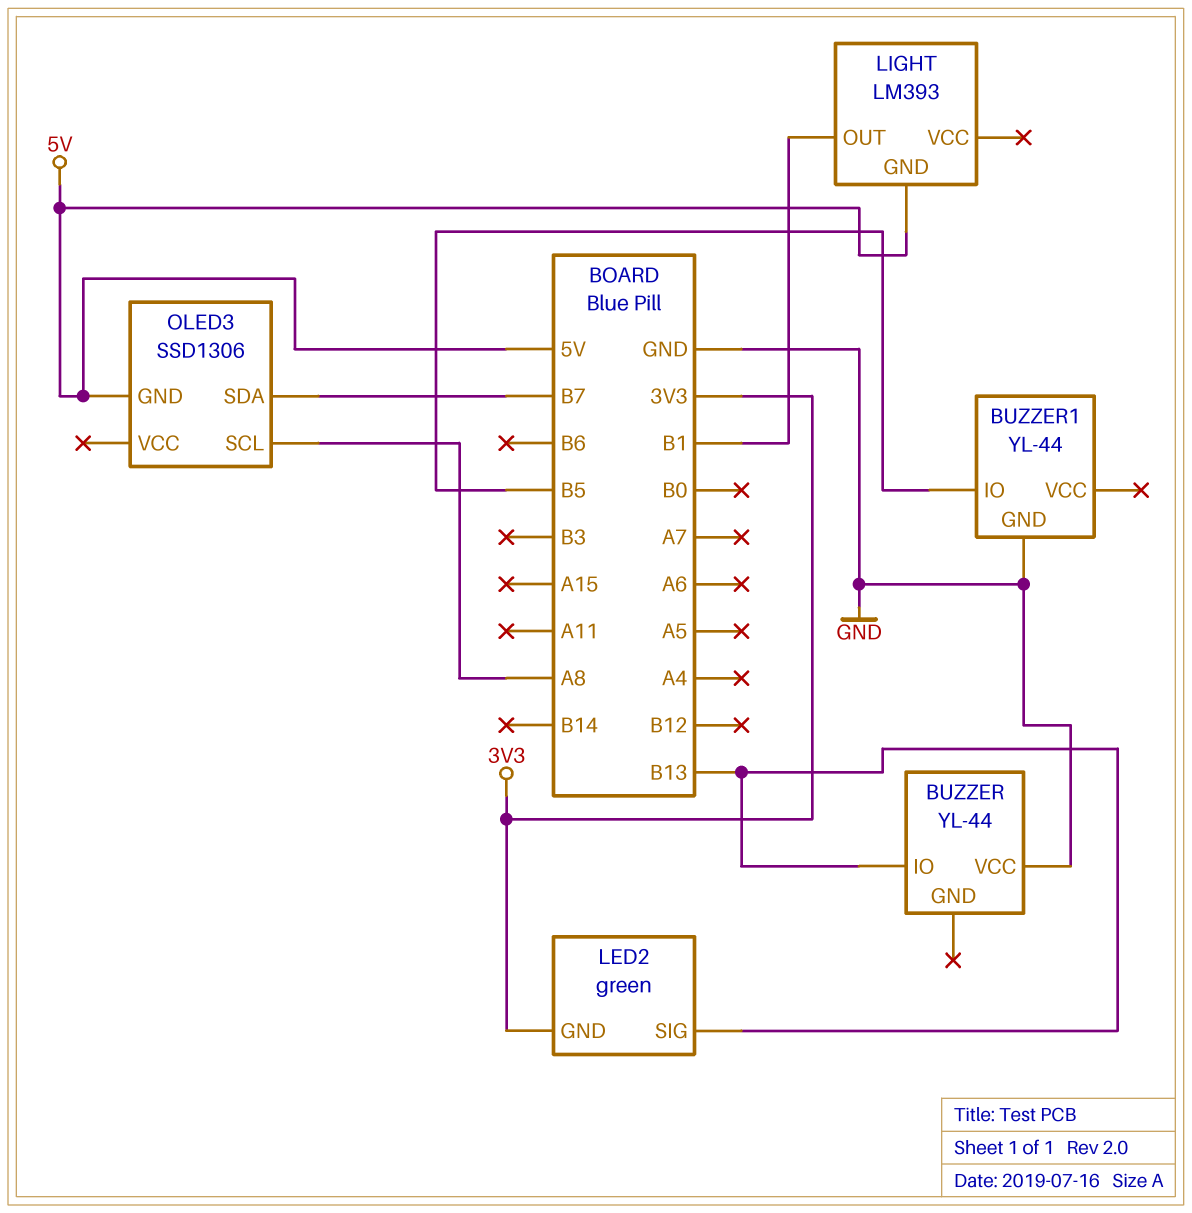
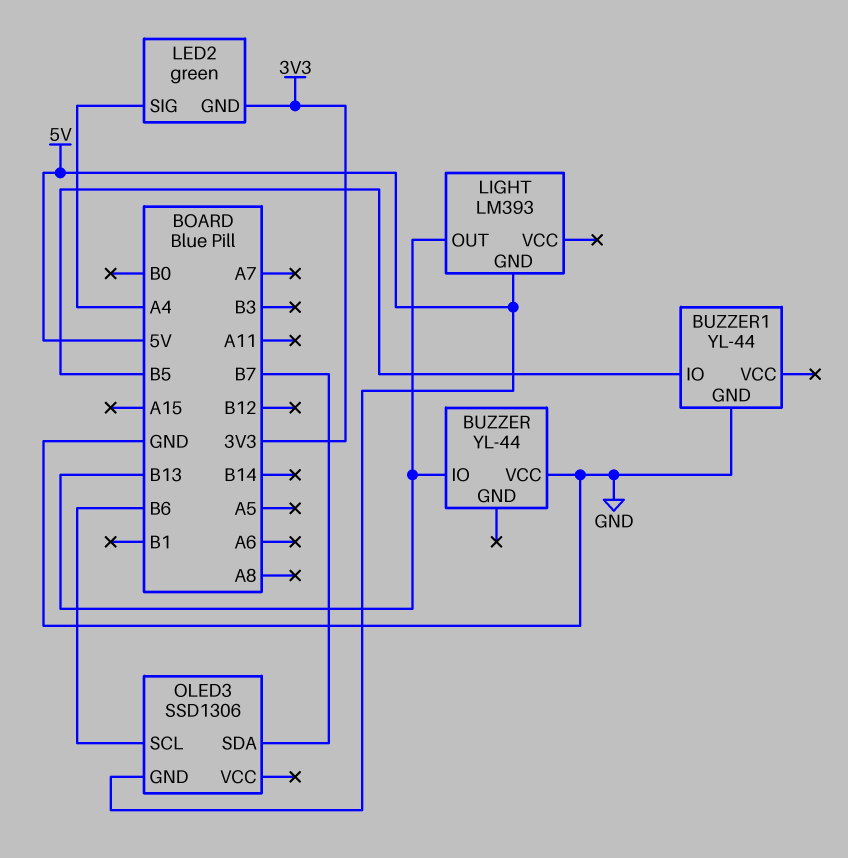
LED2 pin SIG: B13 -> A4
LIGHT pin OUT: B1 -> B13
OLED3 pin SCL: A8 -> B6

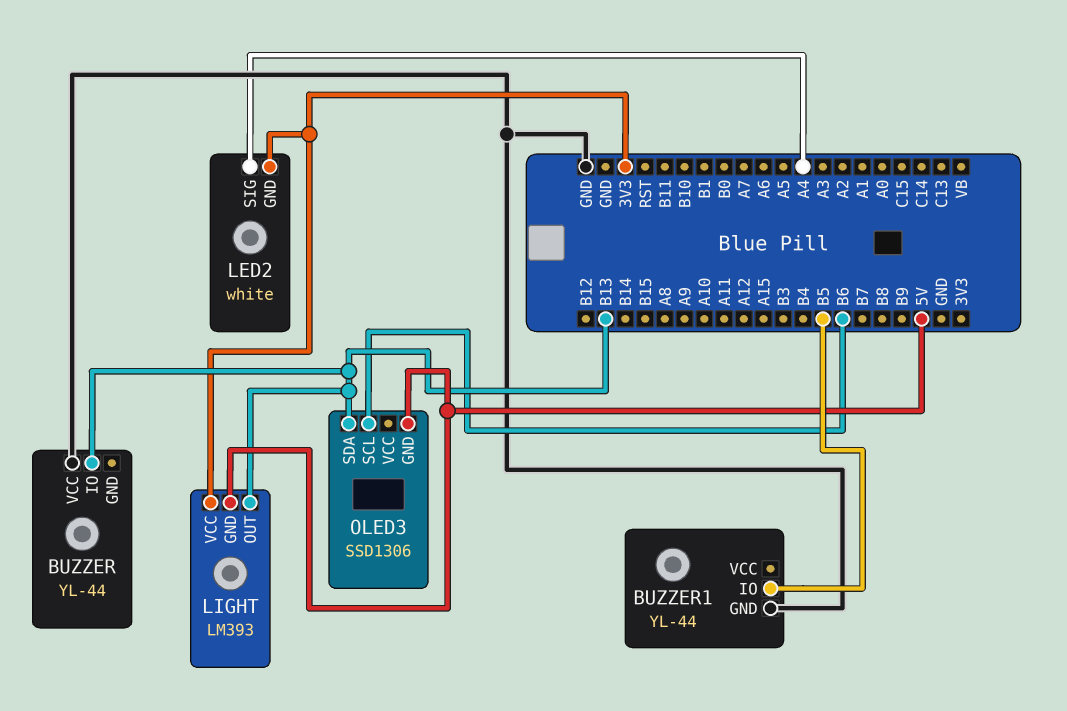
LED2: green -> white
LIGHT pin VCC: none -> 3V3
OLED3 pin SDA: B7 -> B13

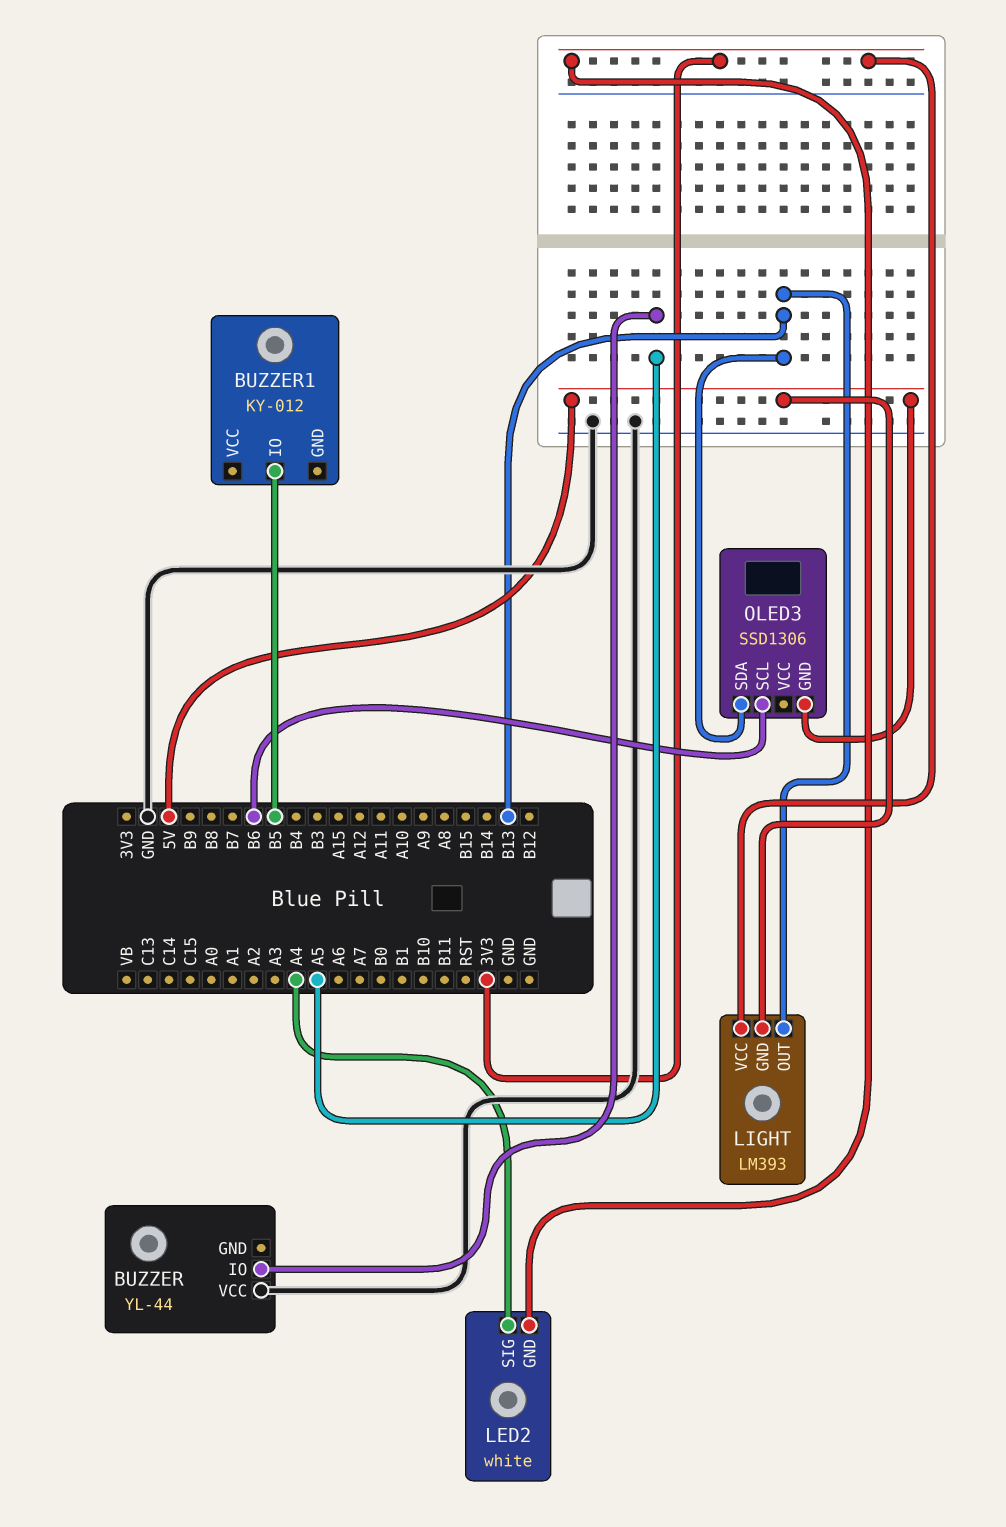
BUZZER pin IO: B13 -> A5
BUZZER1: YL-44 -> KY-012
BUZZER1 pin GND: GND -> none

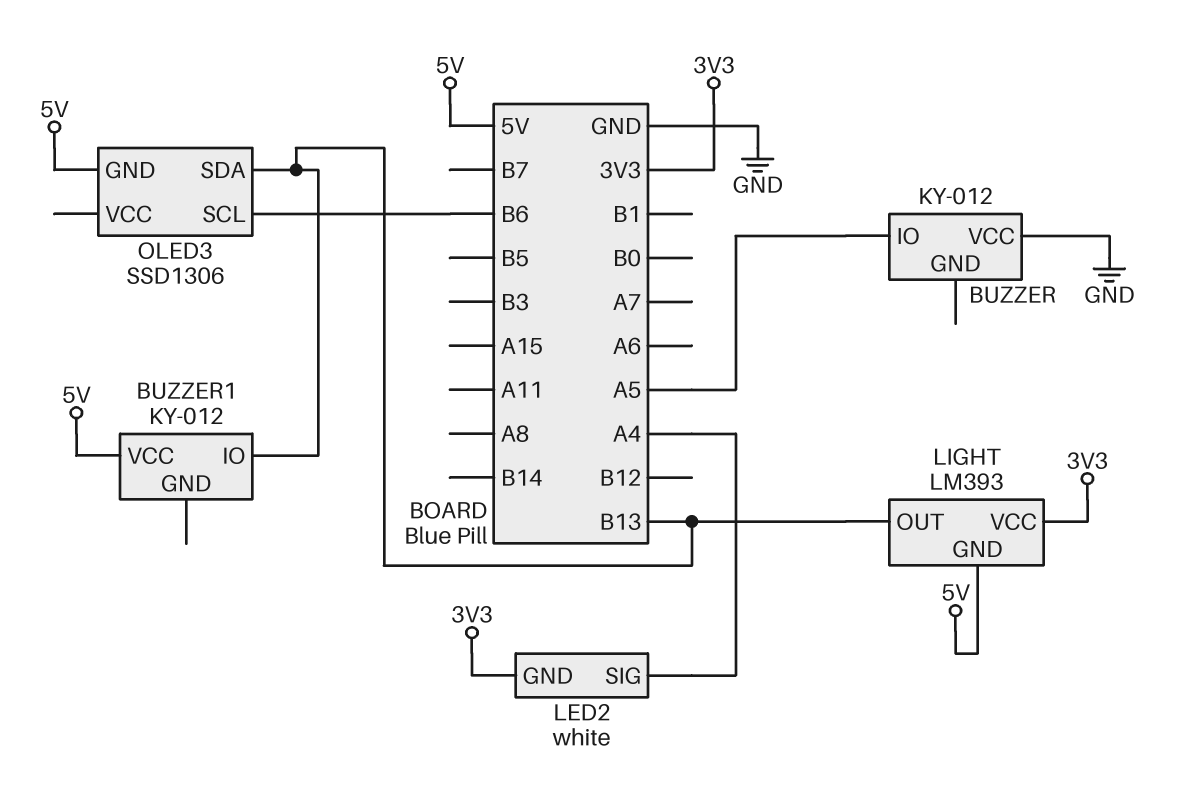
BUZZER: YL-44 -> KY-012
BUZZER1 pin IO: B5 -> B13
BUZZER1 pin VCC: none -> 5V

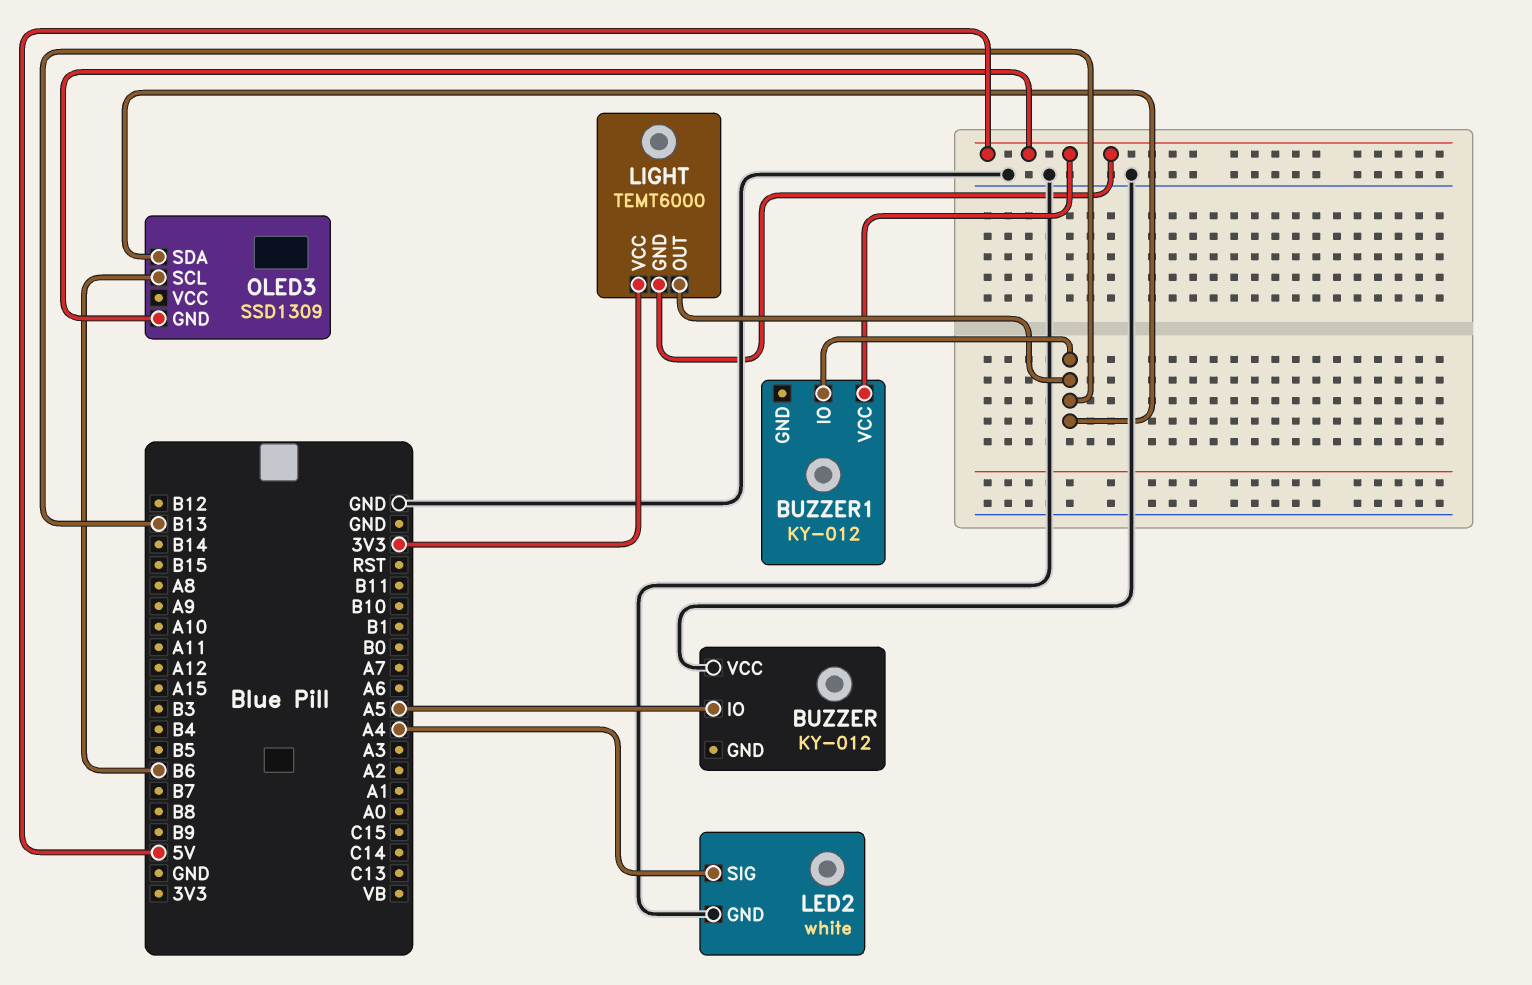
LED2 pin GND: 3V3 -> GND
LIGHT: LM393 -> TEMT6000
OLED3: SSD1306 -> SSD1309

